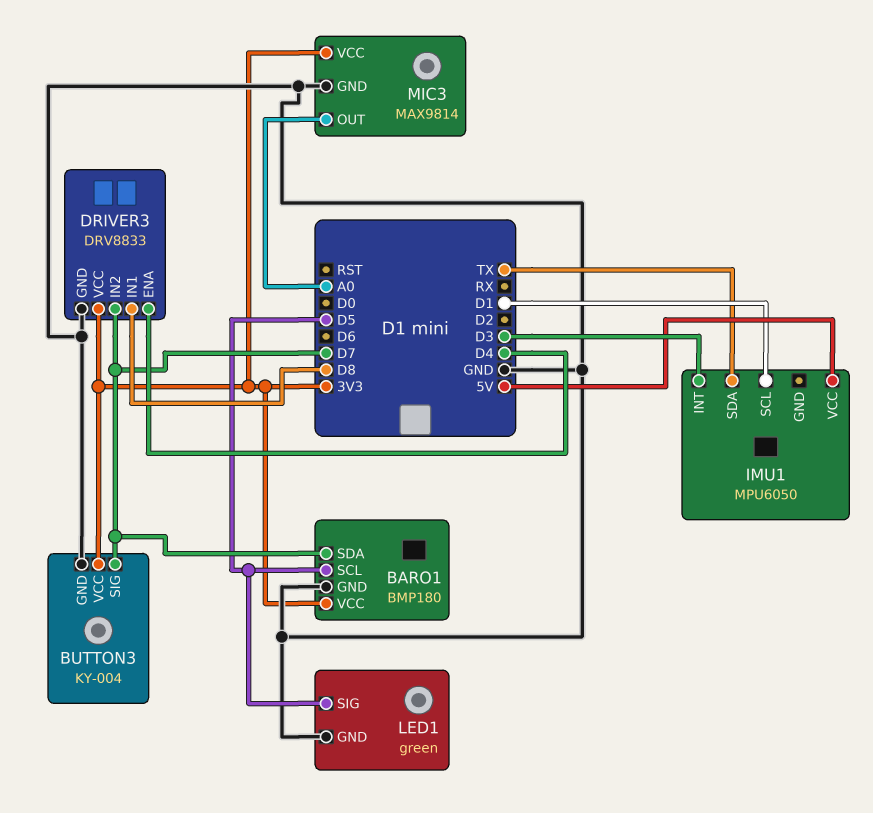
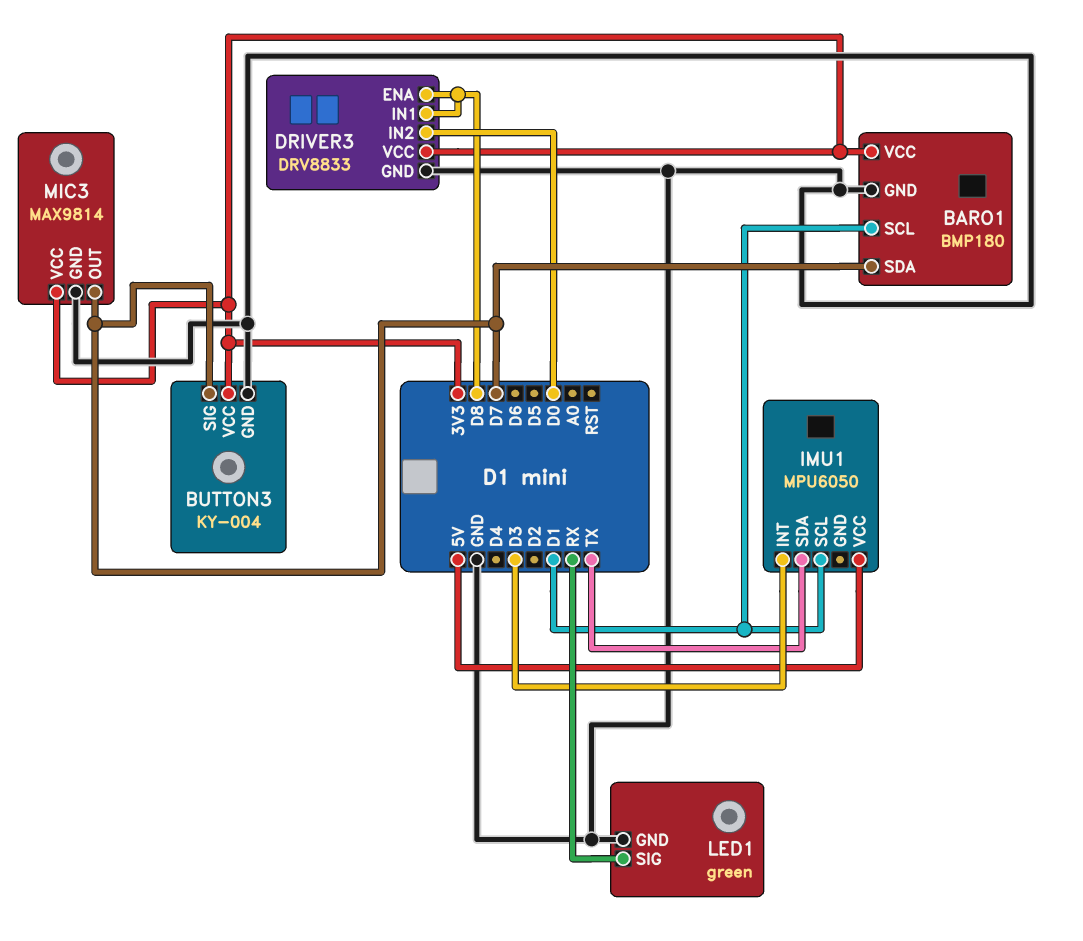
BARO1 pin SCL: D5 -> D1
DRIVER3 pin ENA: D4 -> D8
DRIVER3 pin IN2: D7 -> D0
LED1 pin SIG: D5 -> RX
MIC3 pin OUT: A0 -> D7

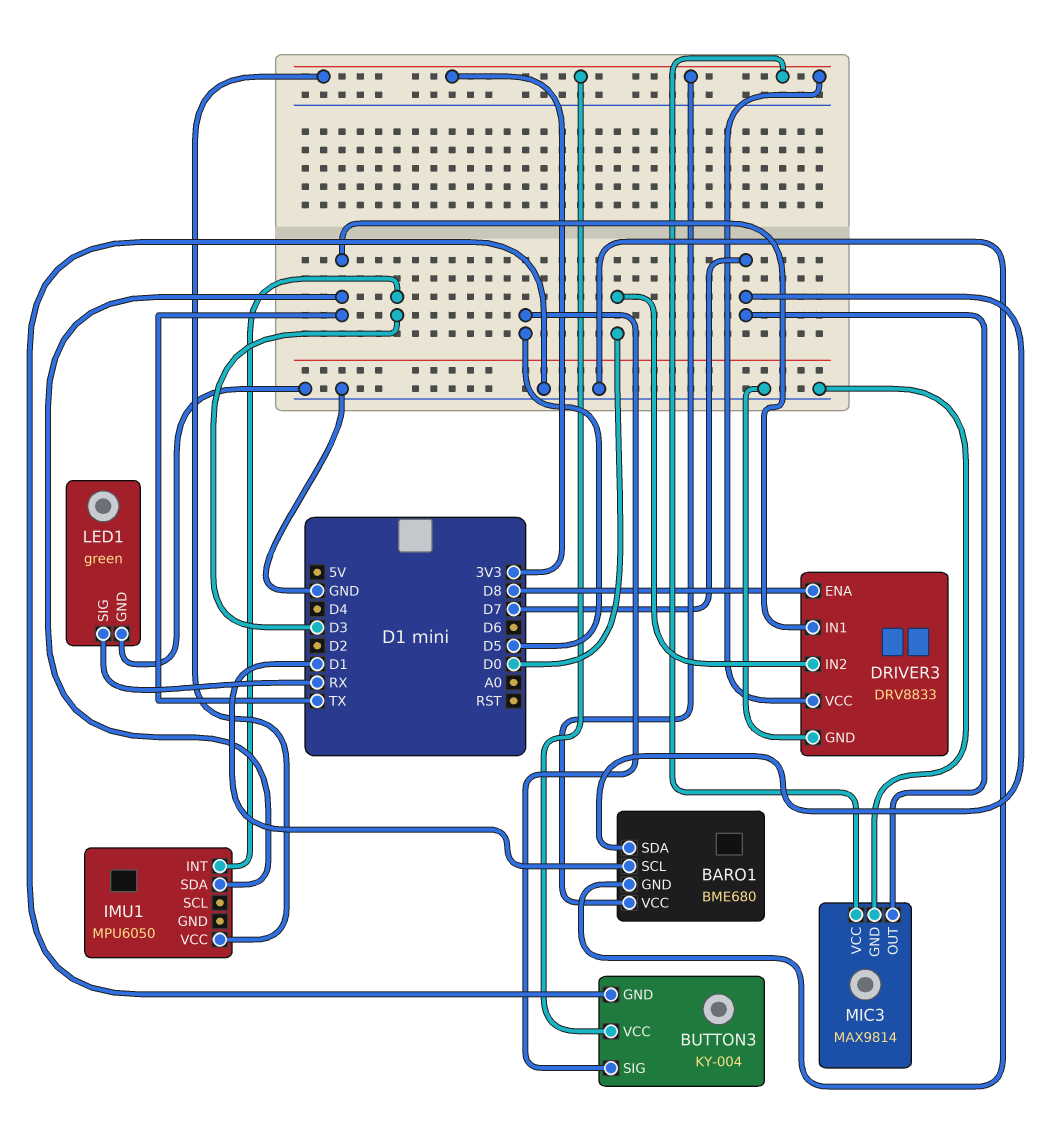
BARO1: BMP180 -> BME680
BUTTON3 pin SIG: D7 -> D5
DRIVER3 pin IN1: D8 -> TX
IMU1 pin SCL: D1 -> none
IMU1 pin VCC: 5V -> 3V3

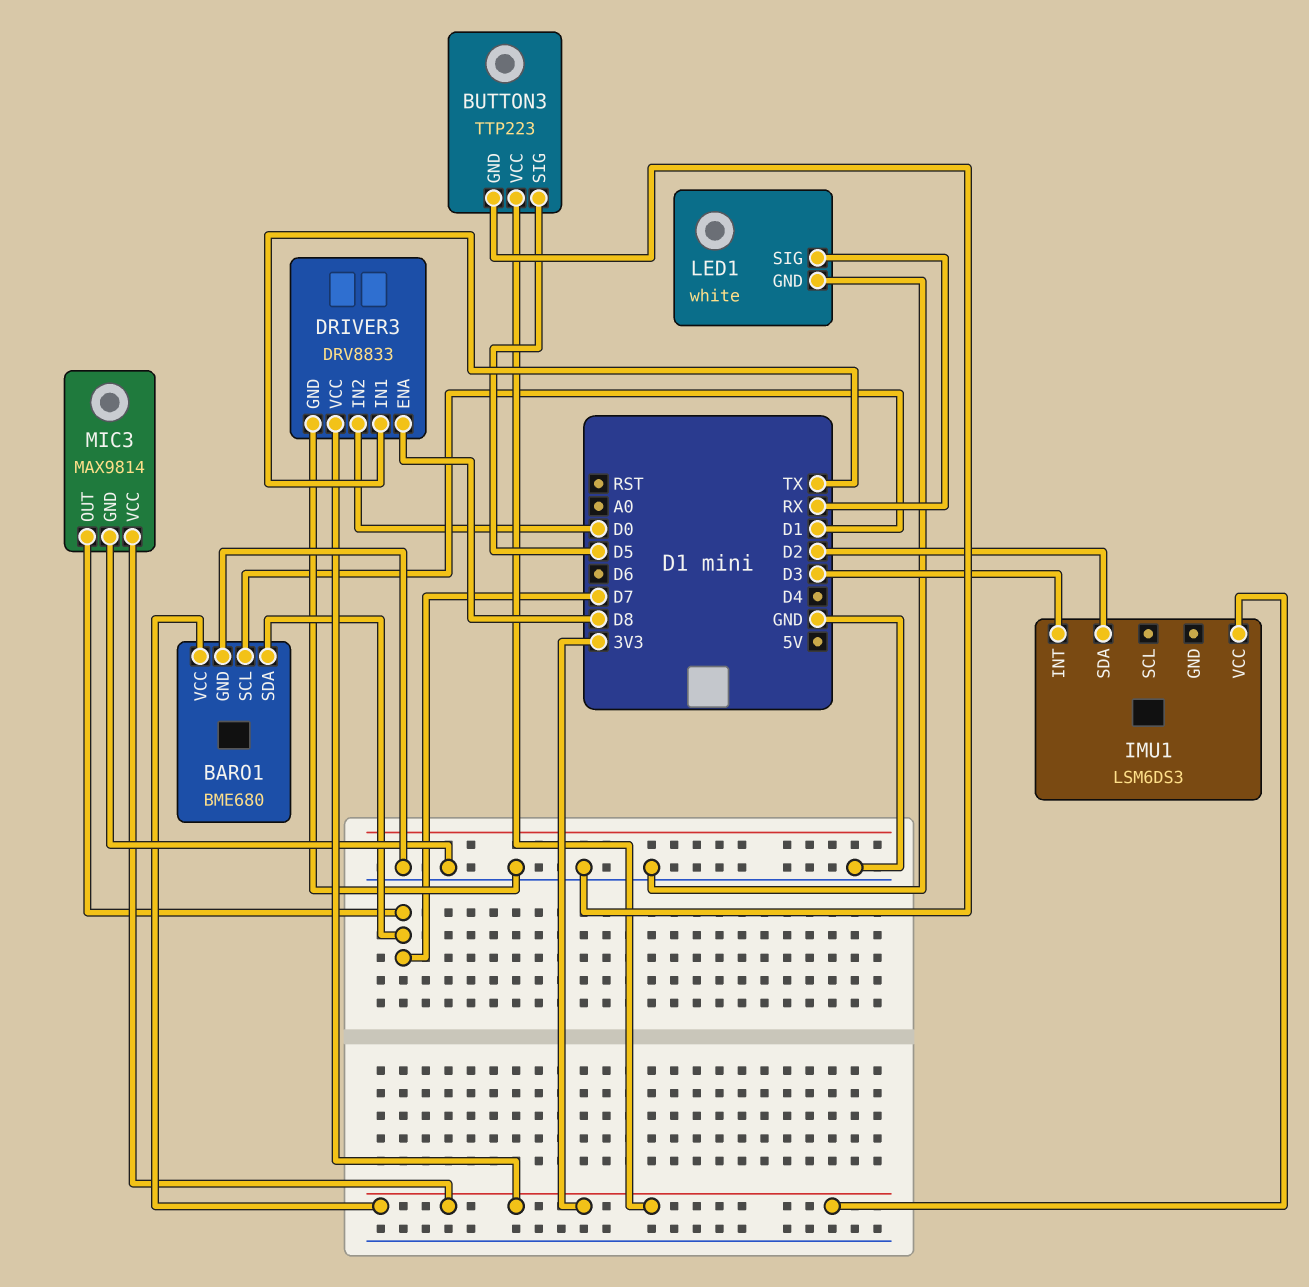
BUTTON3: KY-004 -> TTP223
IMU1: MPU6050 -> LSM6DS3
IMU1 pin SDA: TX -> D2
LED1: green -> white

